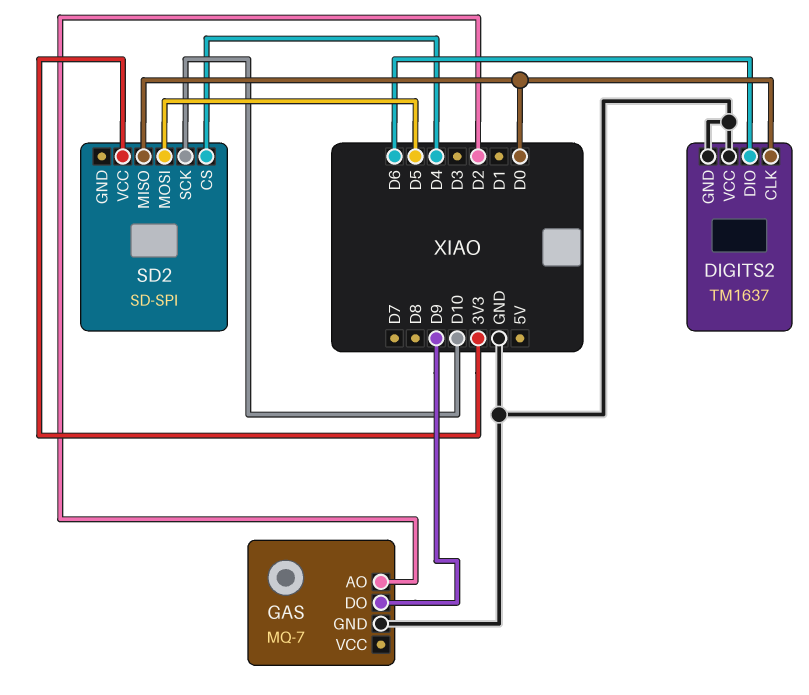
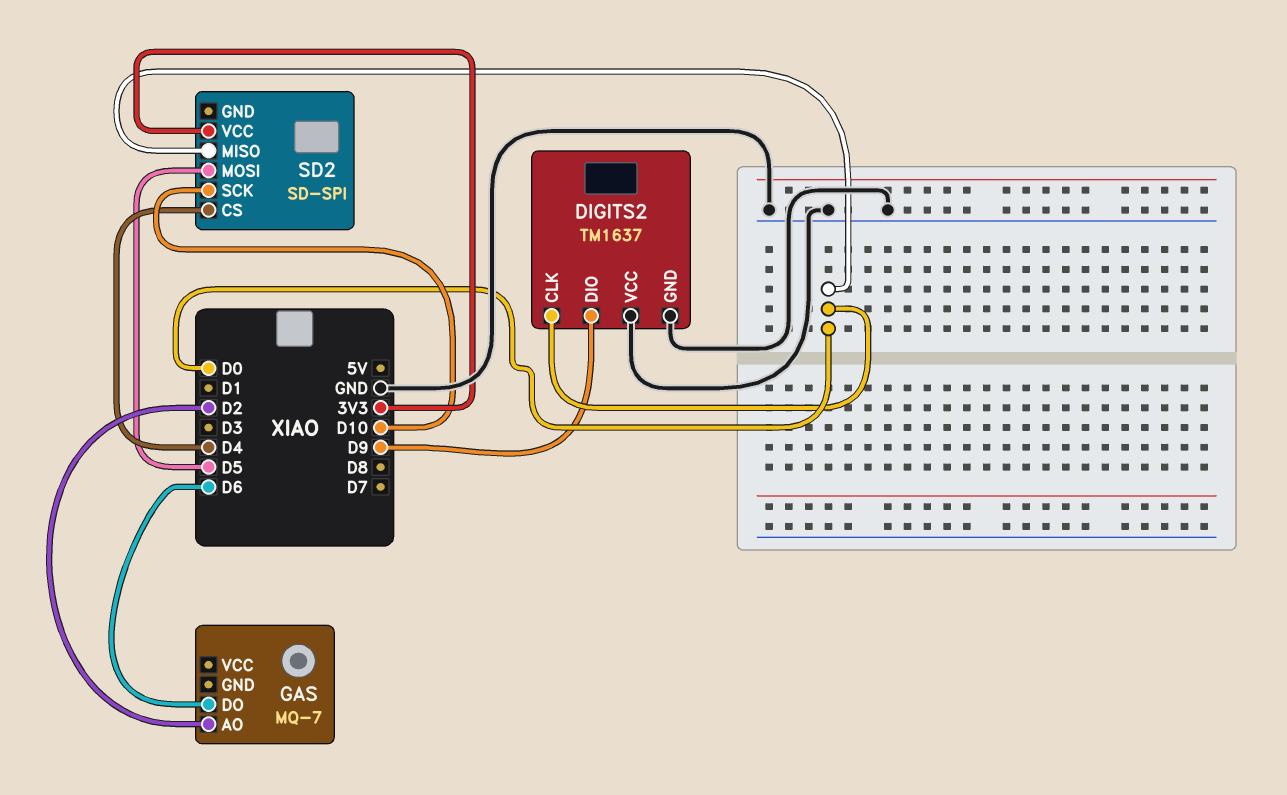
DIGITS2 pin DIO: D6 -> D9
GAS pin DO: D9 -> D6
GAS pin GND: GND -> none

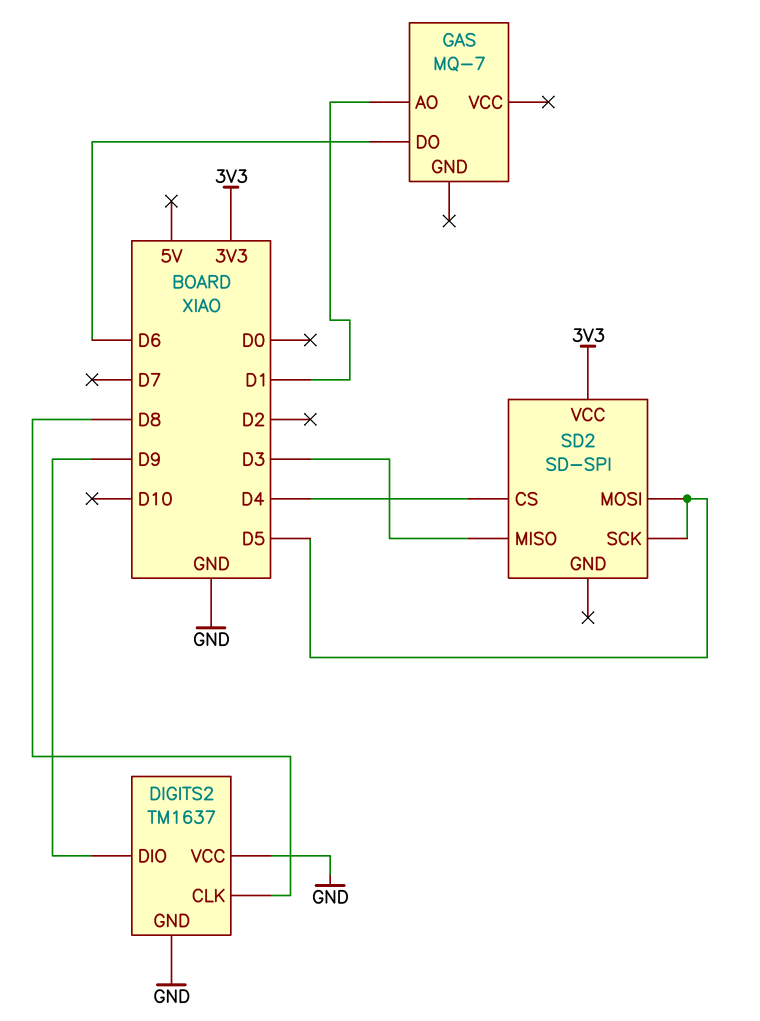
DIGITS2 pin CLK: D0 -> D8
GAS pin AO: D2 -> D1
SD2 pin MISO: D0 -> D3
SD2 pin SCK: D10 -> D5

